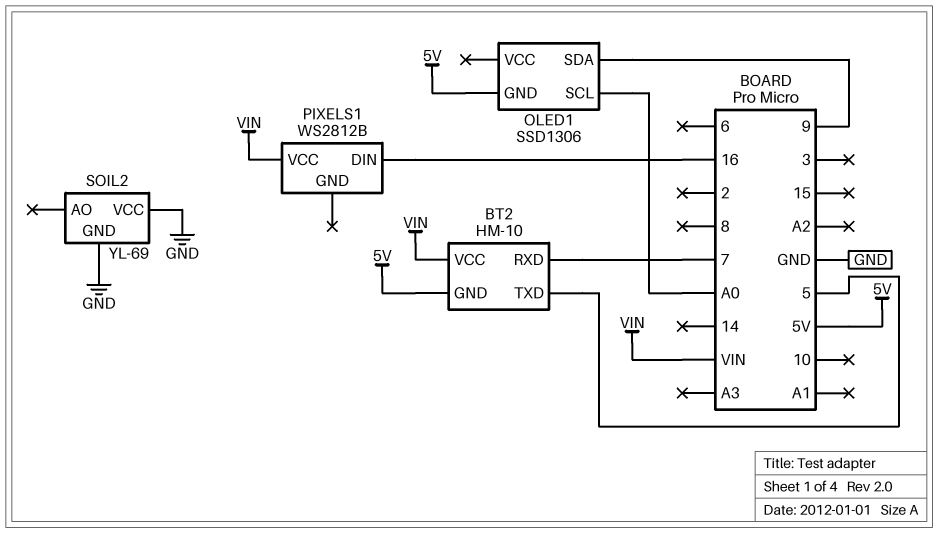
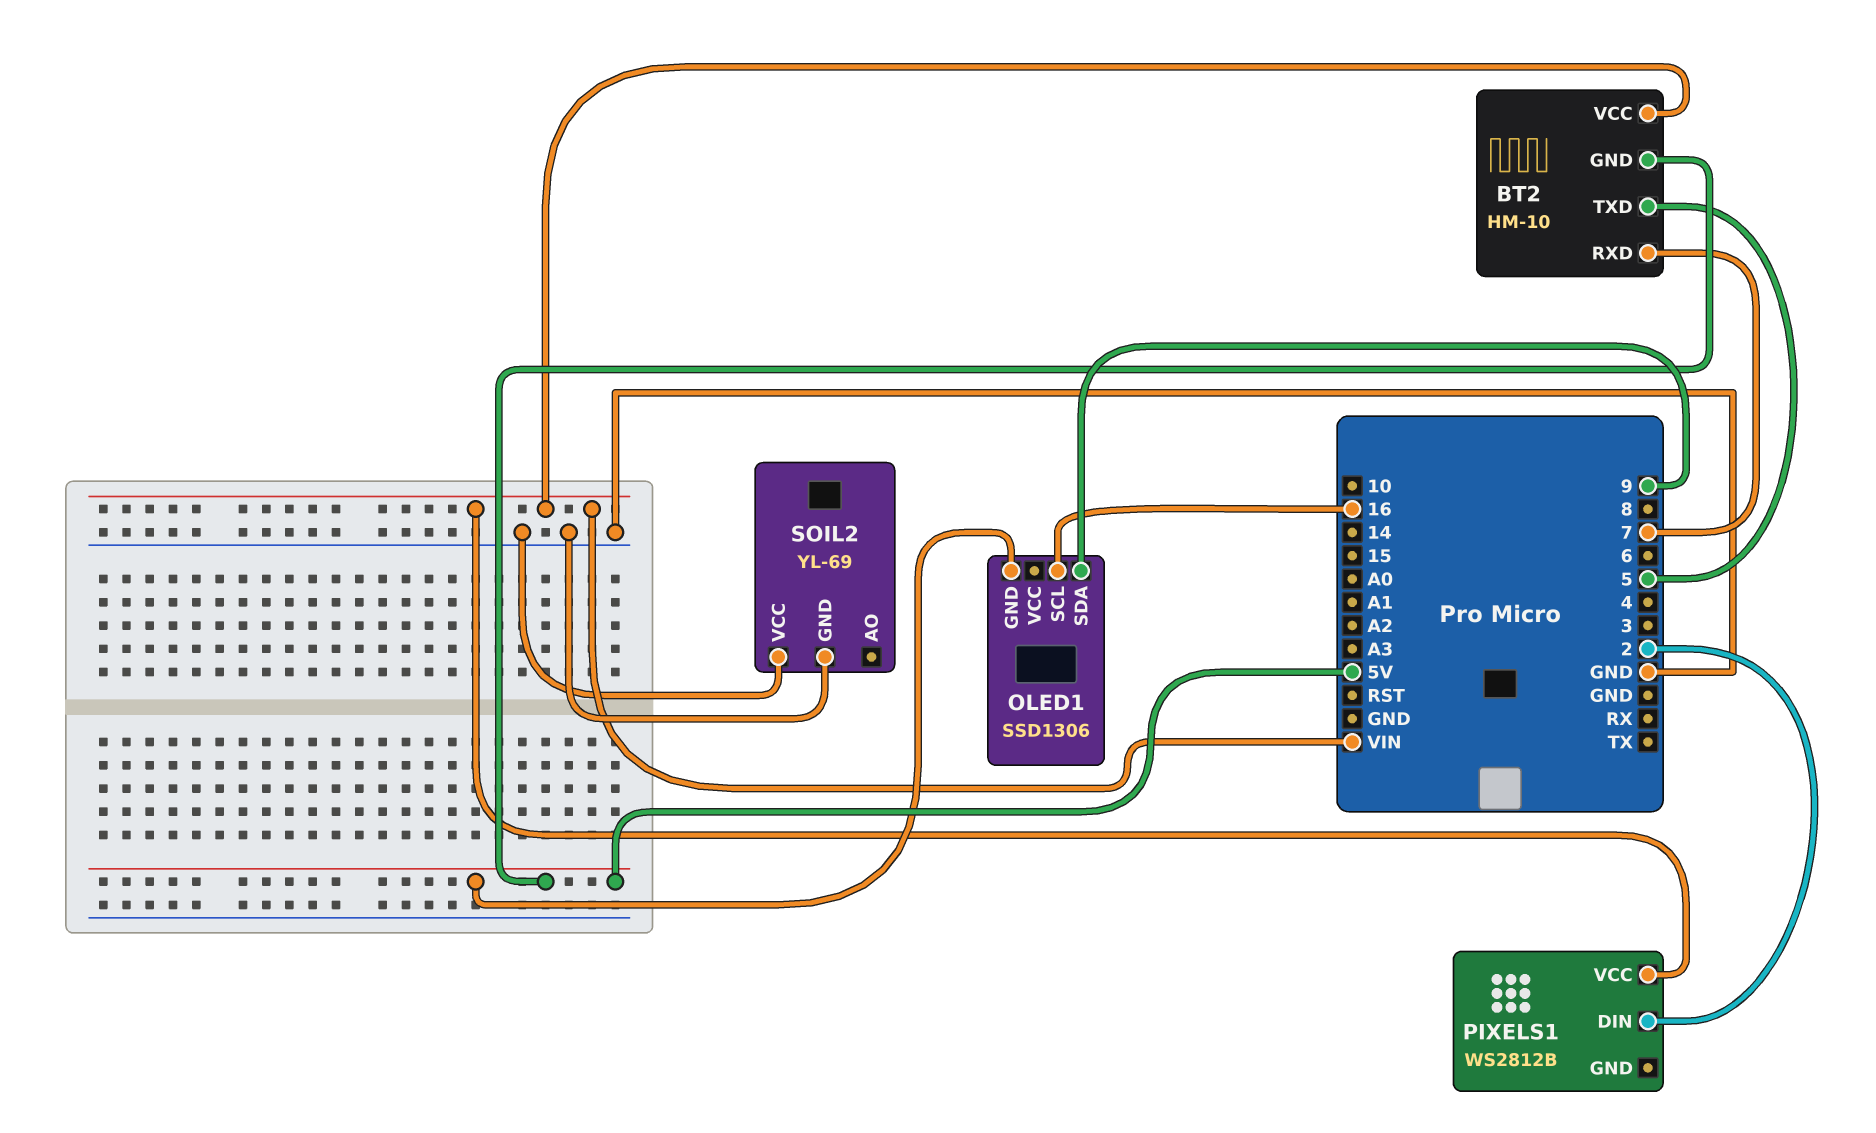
OLED1 pin SCL: A0 -> 16
PIXELS1 pin DIN: 16 -> 2

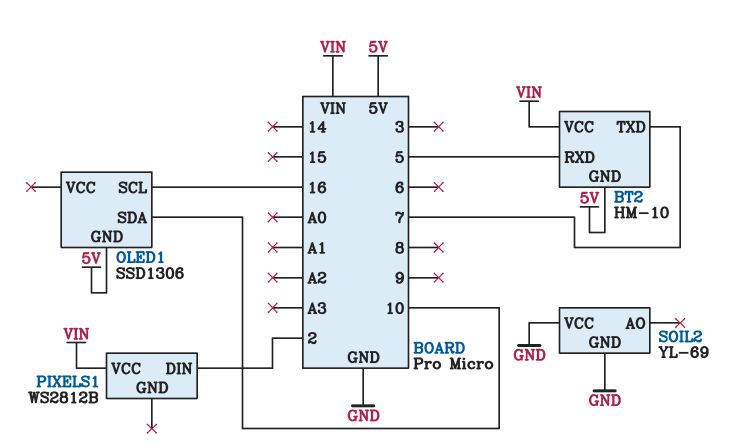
BT2 pin RXD: 7 -> 5
BT2 pin TXD: 5 -> 7
OLED1 pin SDA: 9 -> 10

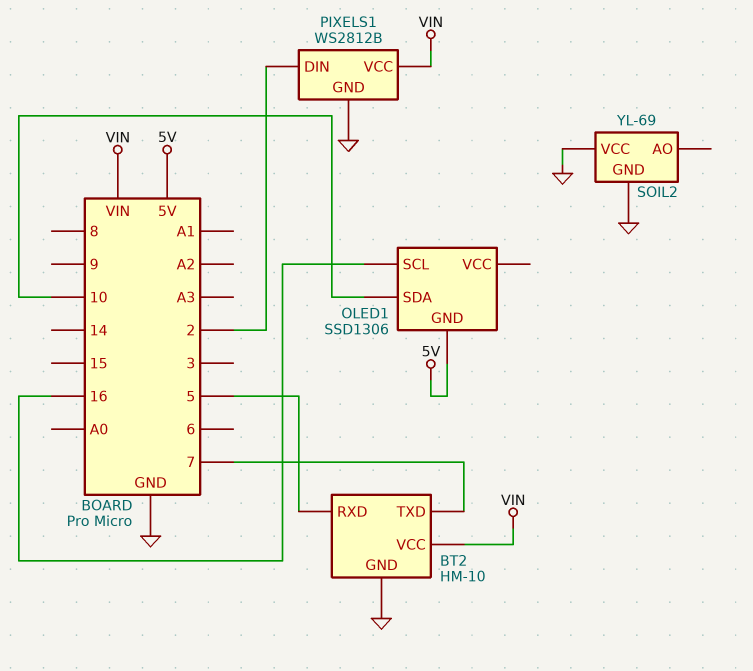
BT2 pin GND: 5V -> GND
PIXELS1 pin GND: none -> GND

